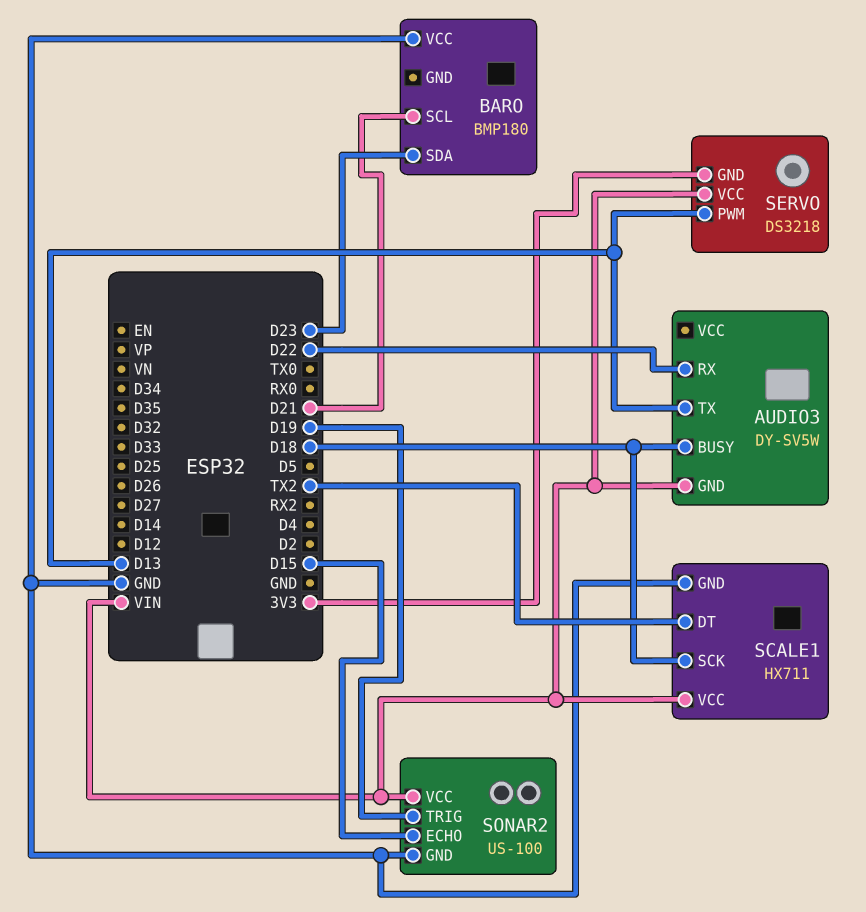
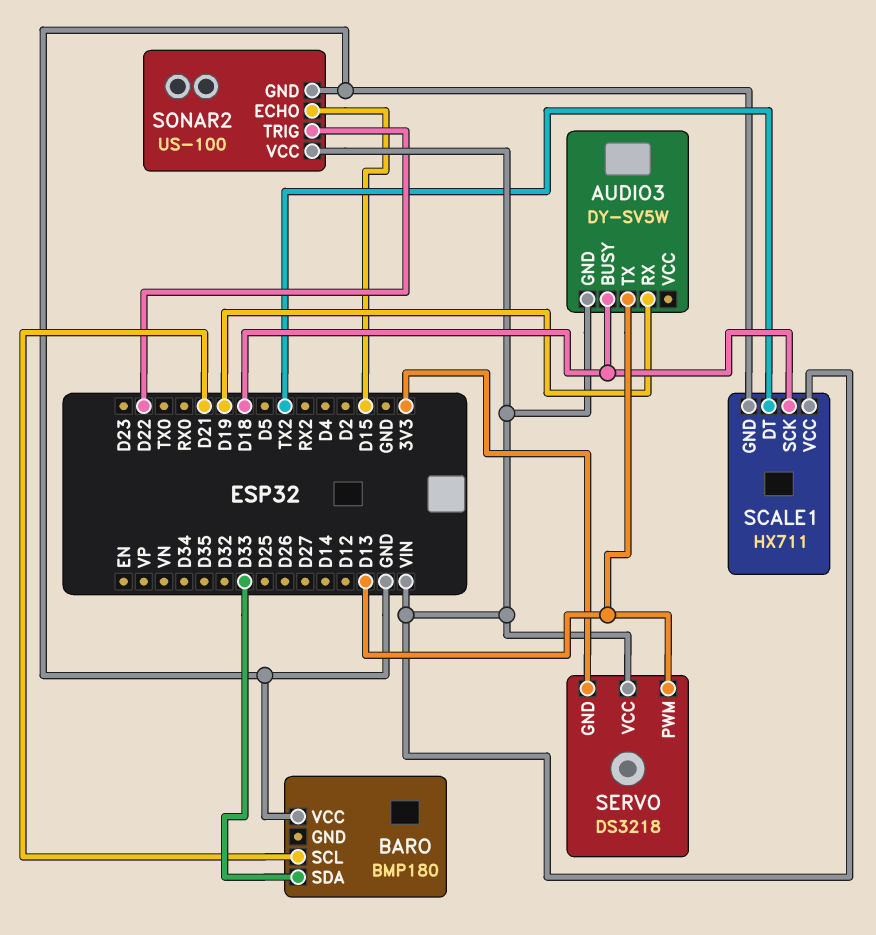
AUDIO3 pin RX: D22 -> D19
BARO pin SDA: D23 -> D33
SONAR2 pin TRIG: D19 -> D22

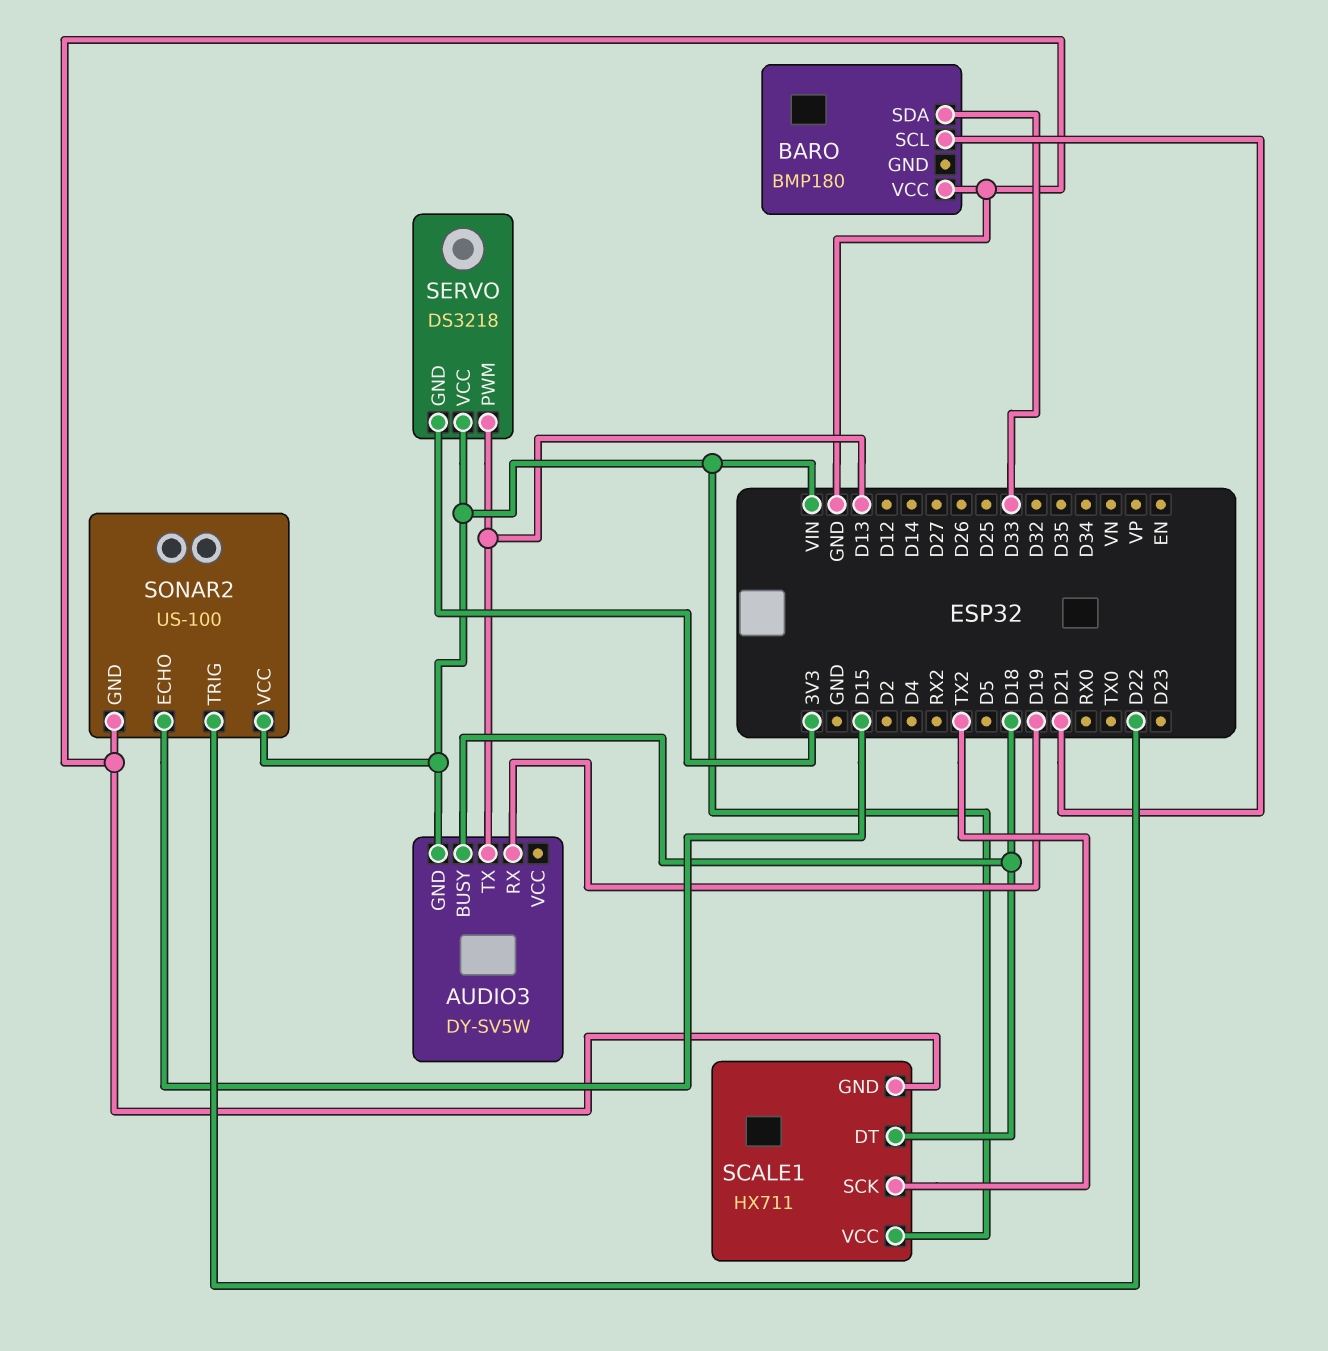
SCALE1 pin DT: TX2 -> D18
SCALE1 pin SCK: D18 -> TX2

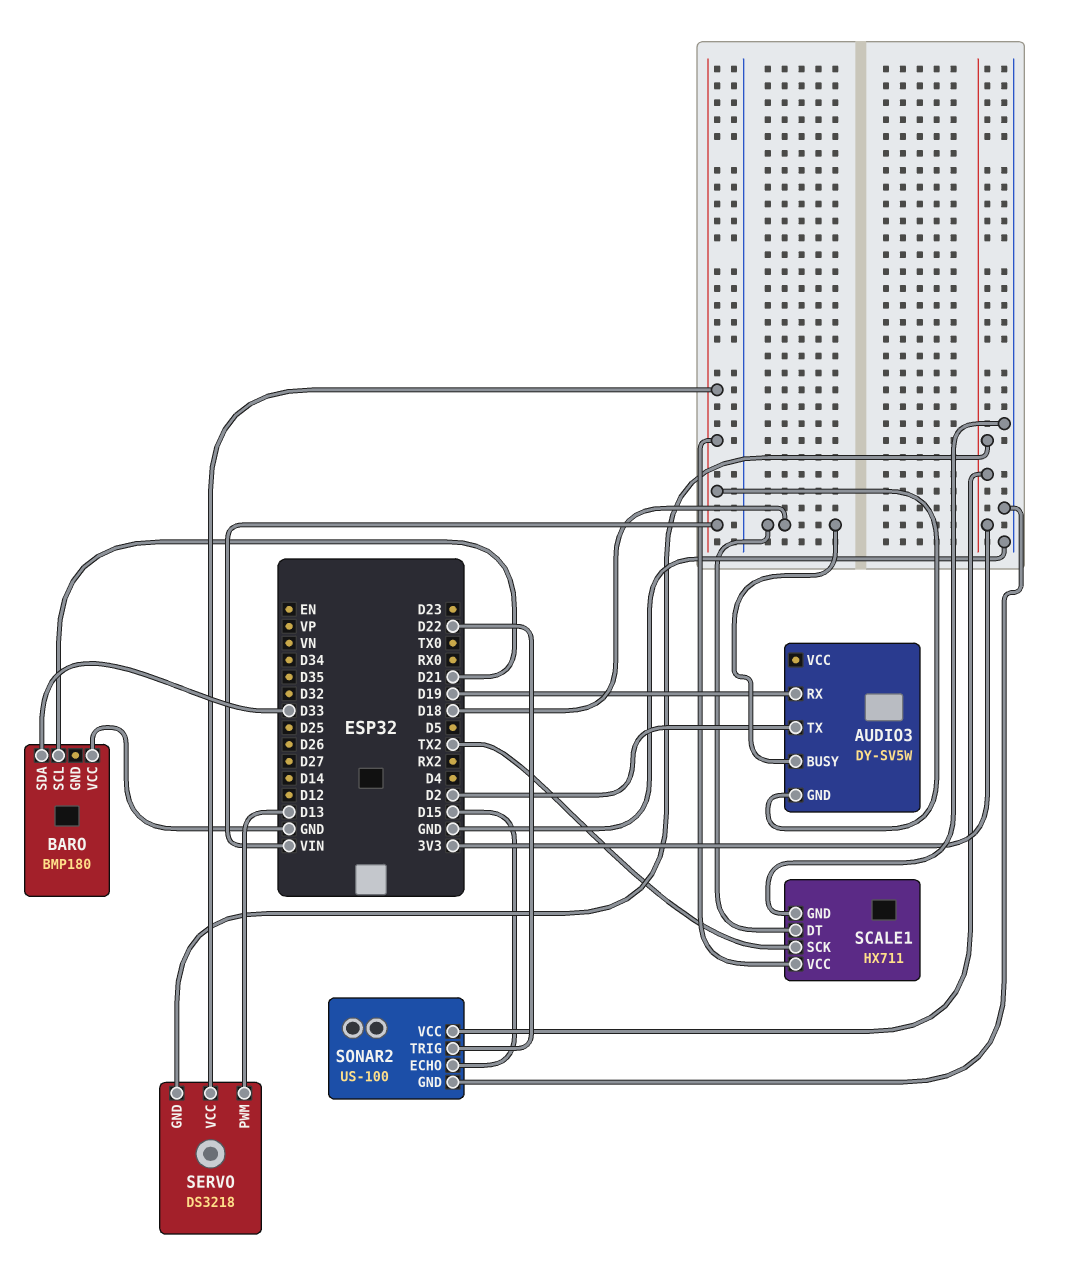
AUDIO3 pin TX: D13 -> D2
SONAR2 pin VCC: VIN -> 3V3

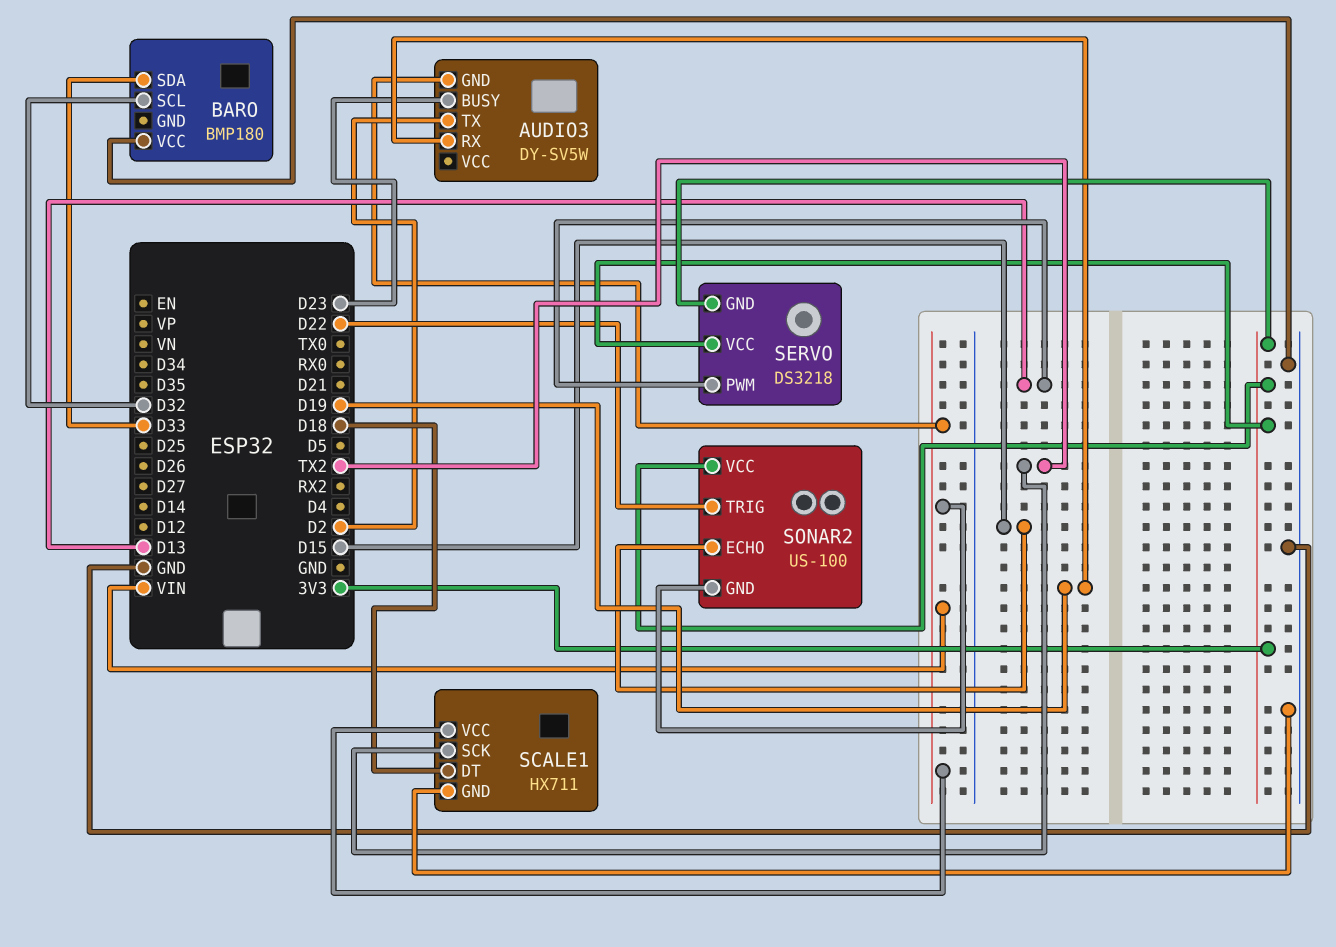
AUDIO3 pin BUSY: D18 -> D23
BARO pin SCL: D21 -> D32
SERVO pin VCC: VIN -> 3V3
SONAR2 pin GND: GND -> VIN

